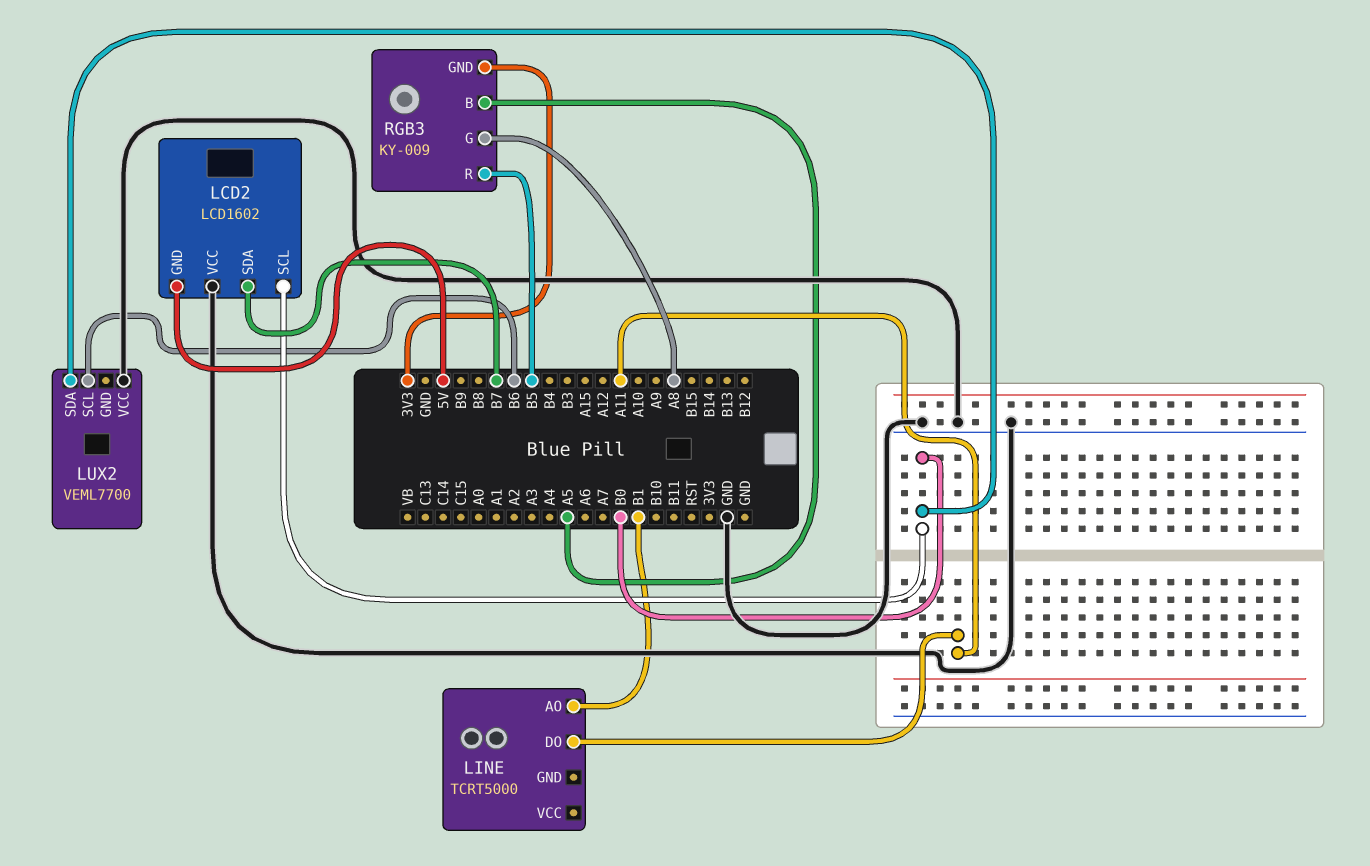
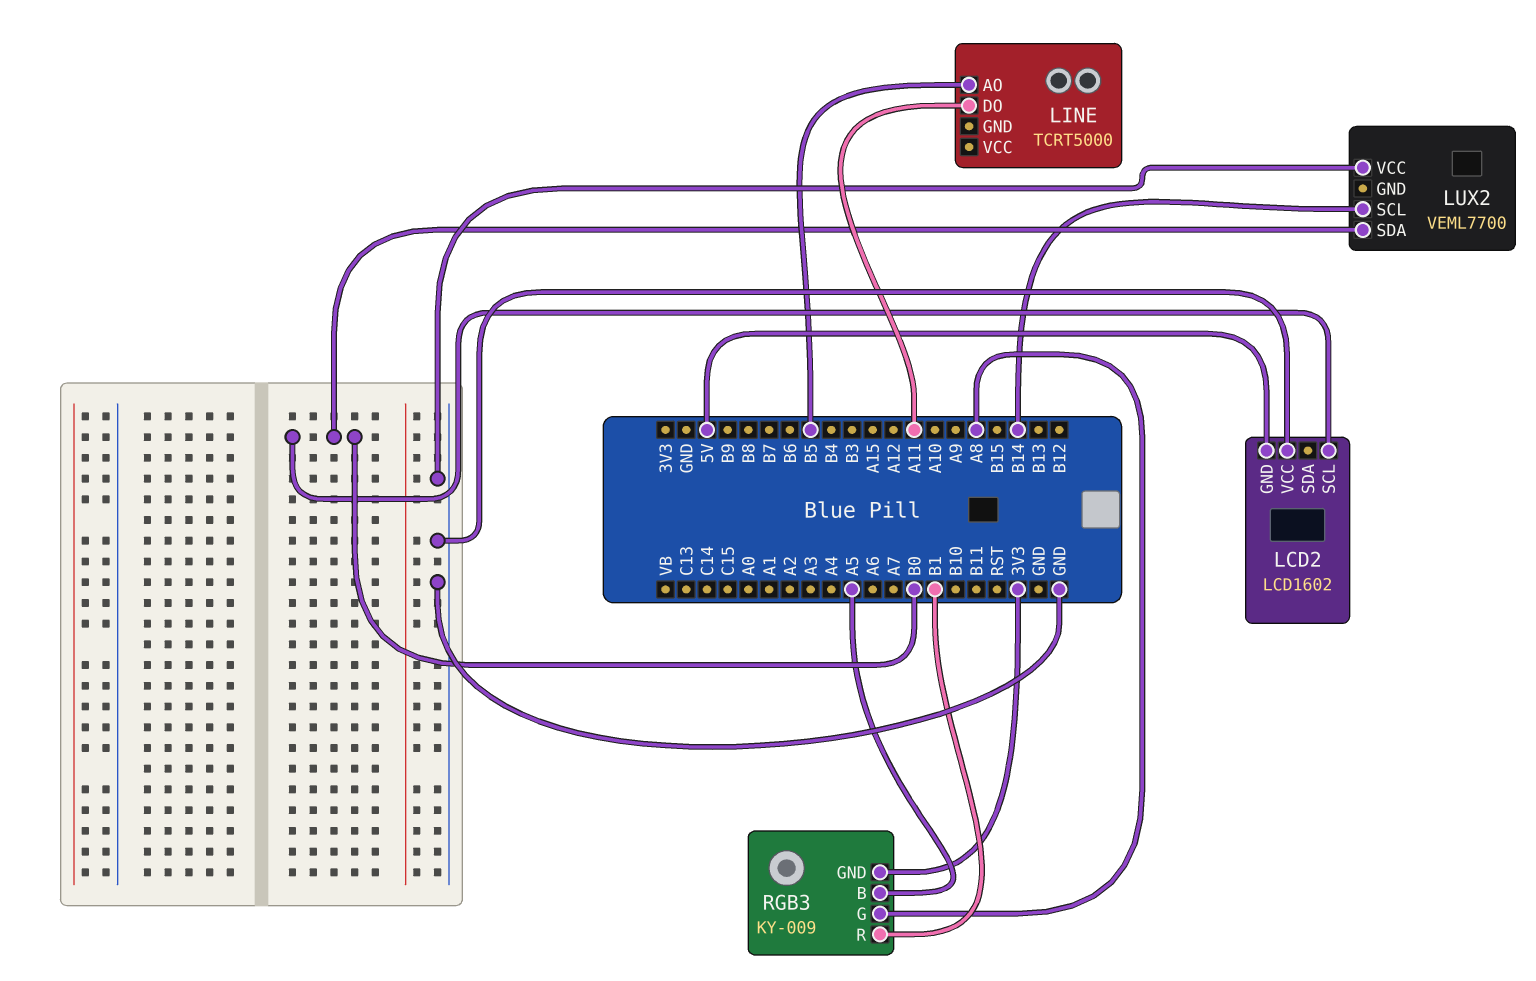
LCD2 pin SDA: B7 -> none
LINE pin AO: B1 -> B5
LUX2 pin SCL: B6 -> B14
RGB3 pin R: B5 -> B1

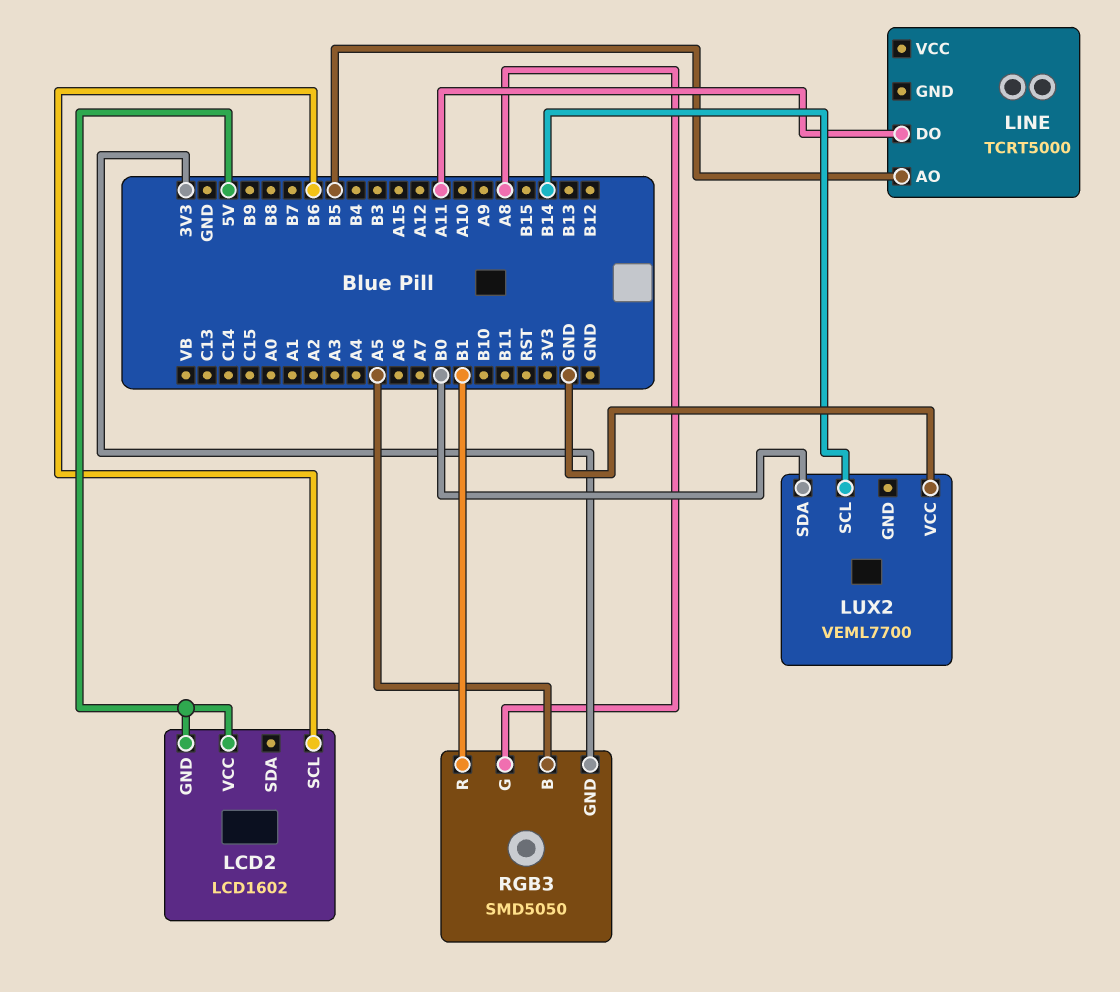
LCD2 pin SCL: B0 -> B6
LCD2 pin VCC: GND -> 5V
RGB3: KY-009 -> SMD5050

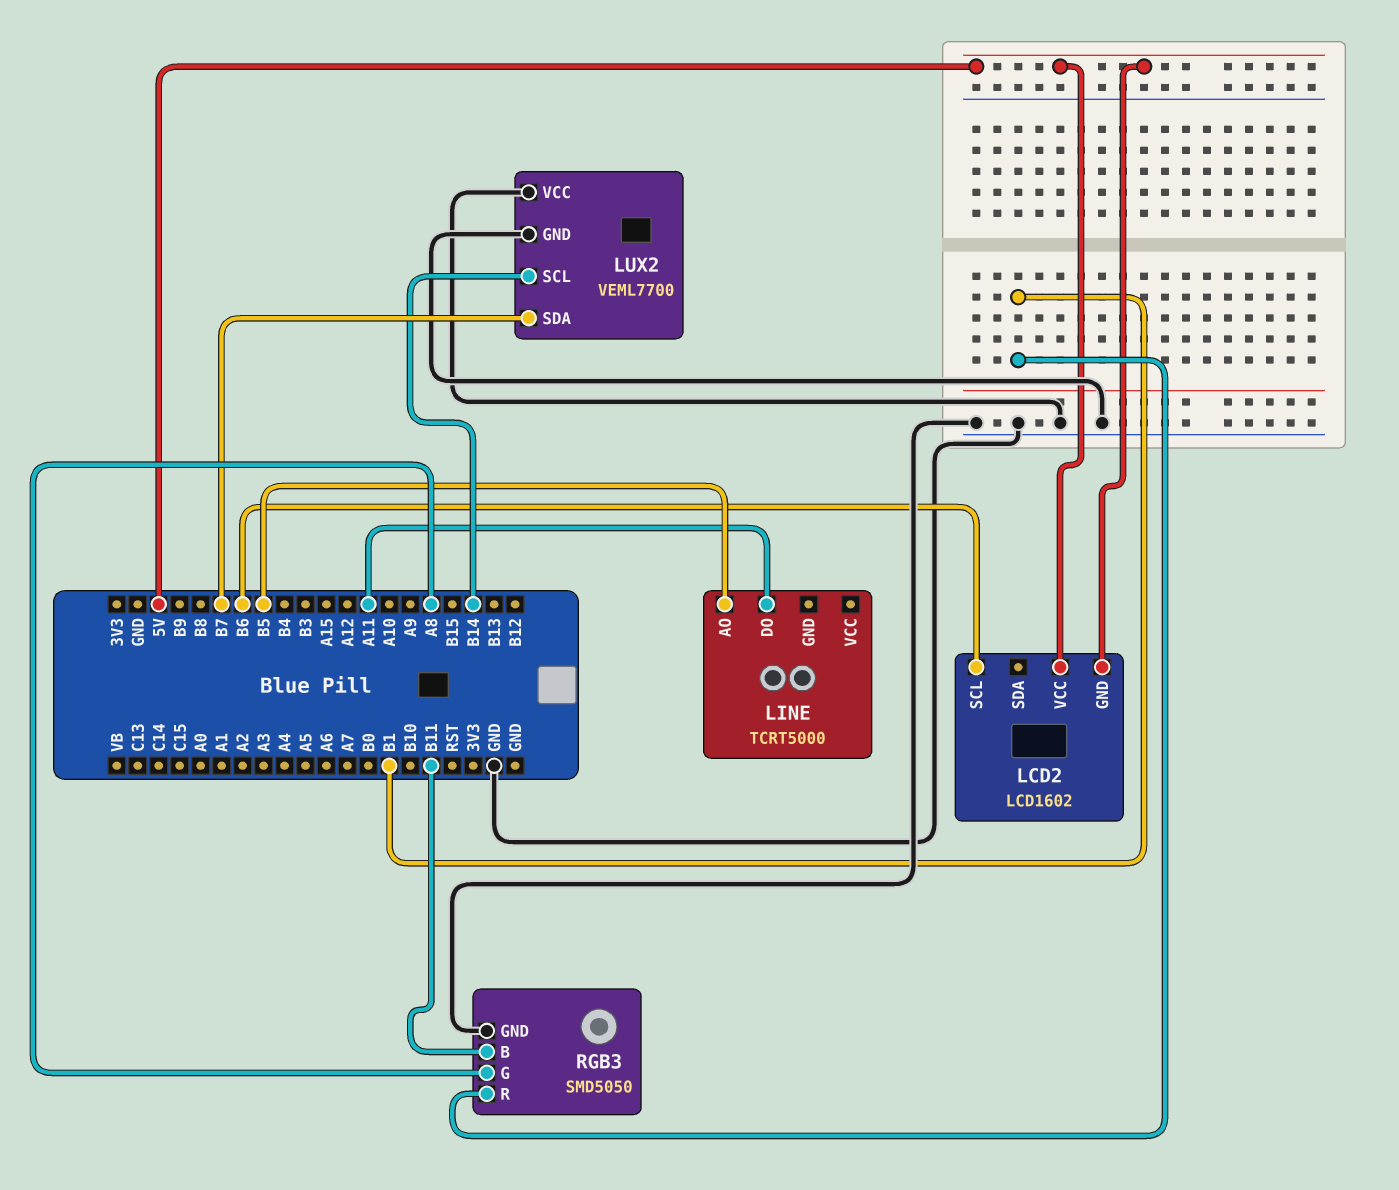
LUX2 pin GND: none -> GND
LUX2 pin SDA: B0 -> B7
RGB3 pin B: A5 -> B11
RGB3 pin GND: 3V3 -> GND

